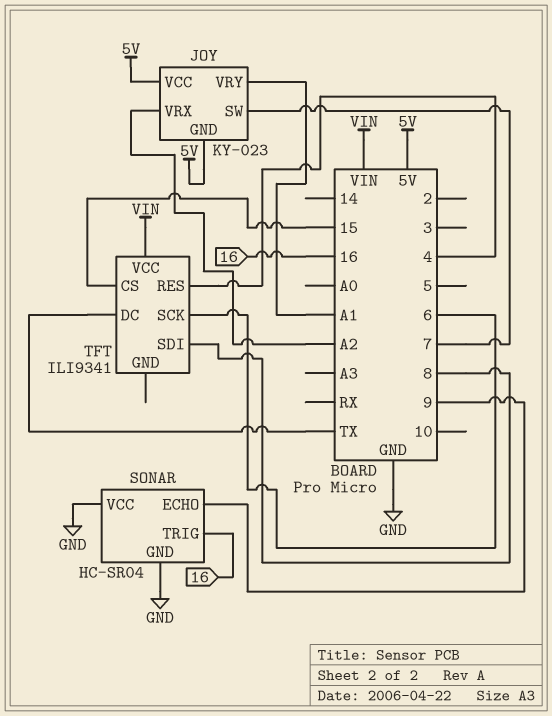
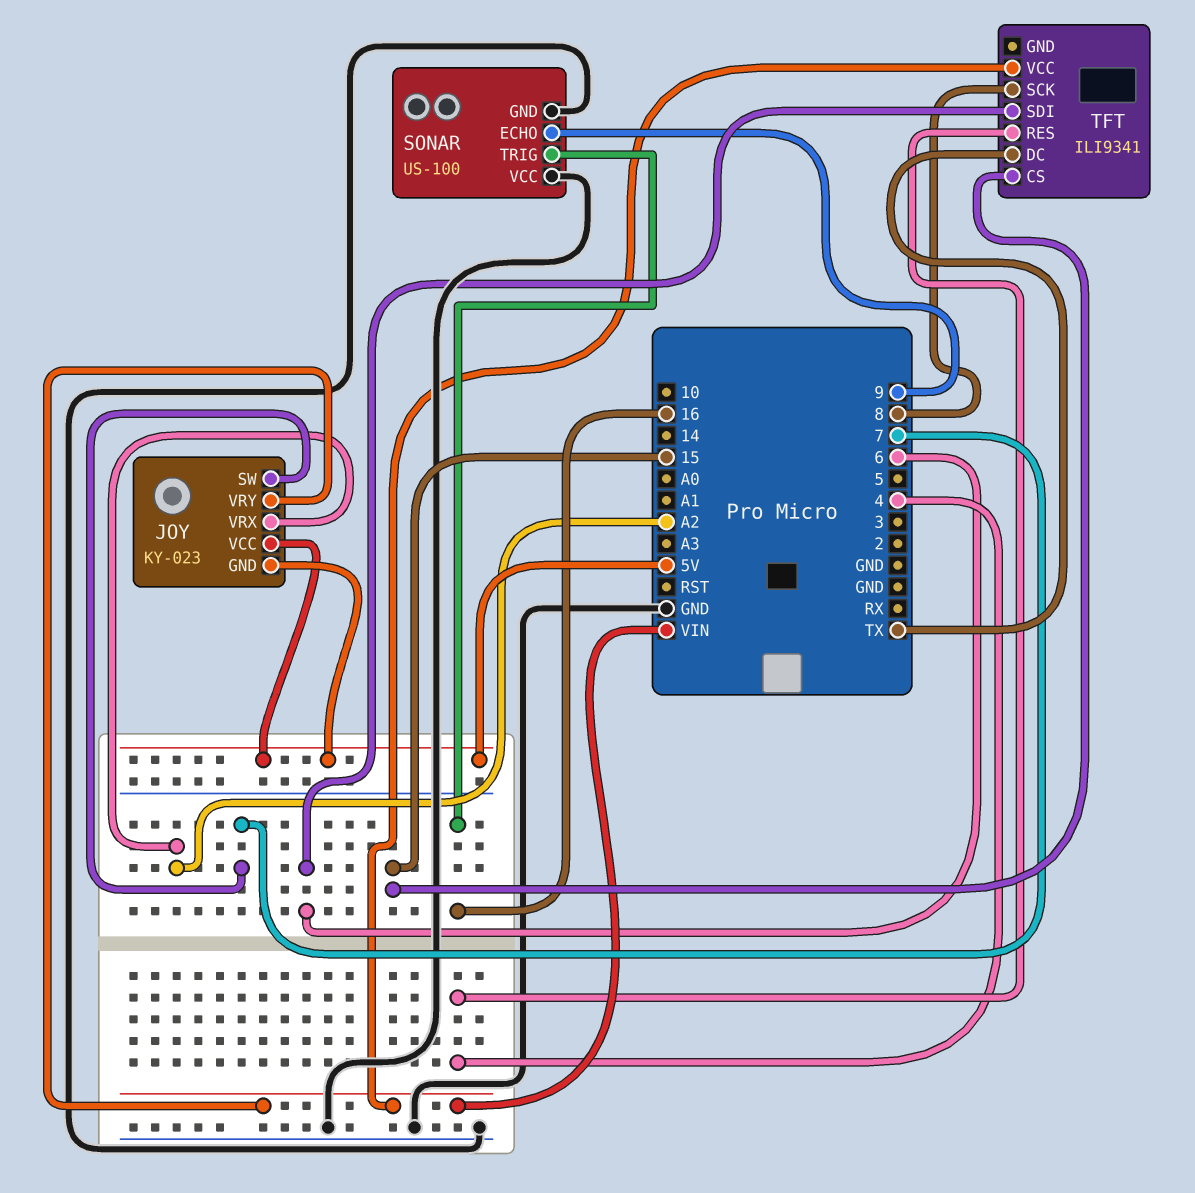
JOY pin VRY: A1 -> VIN
SONAR: HC-SR04 -> US-100
TFT pin SCK: 6 -> 8
TFT pin SDI: 8 -> 6

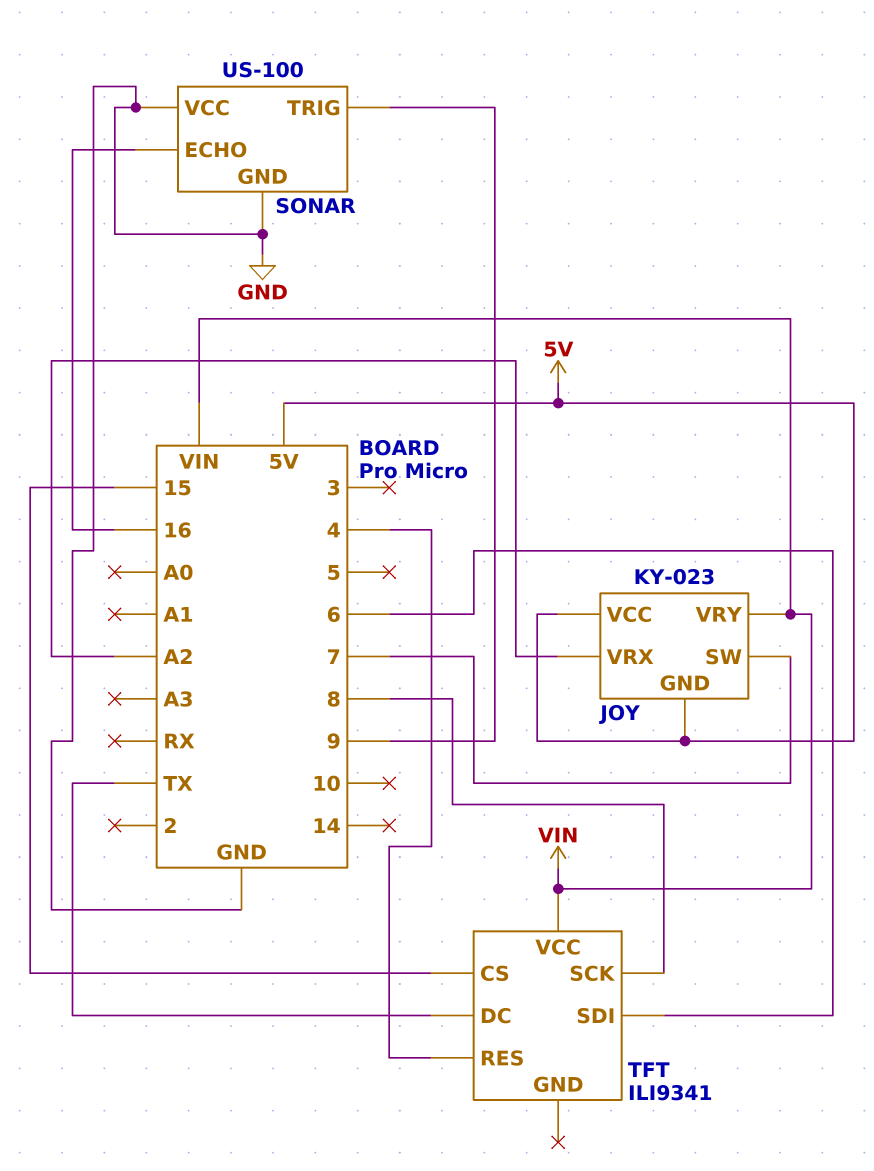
SONAR pin ECHO: 9 -> 16
SONAR pin TRIG: 16 -> 9

